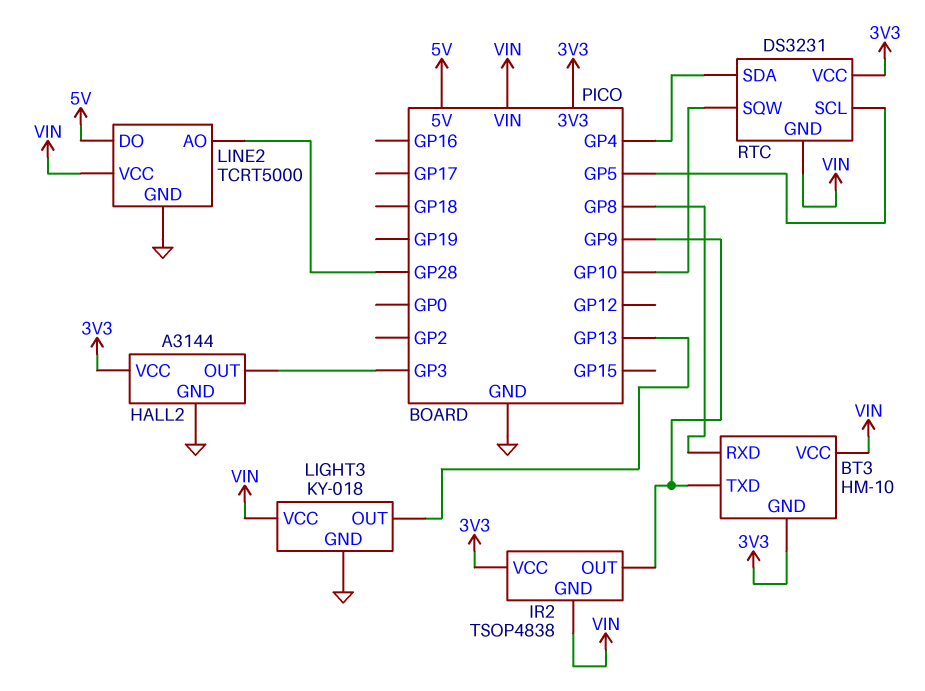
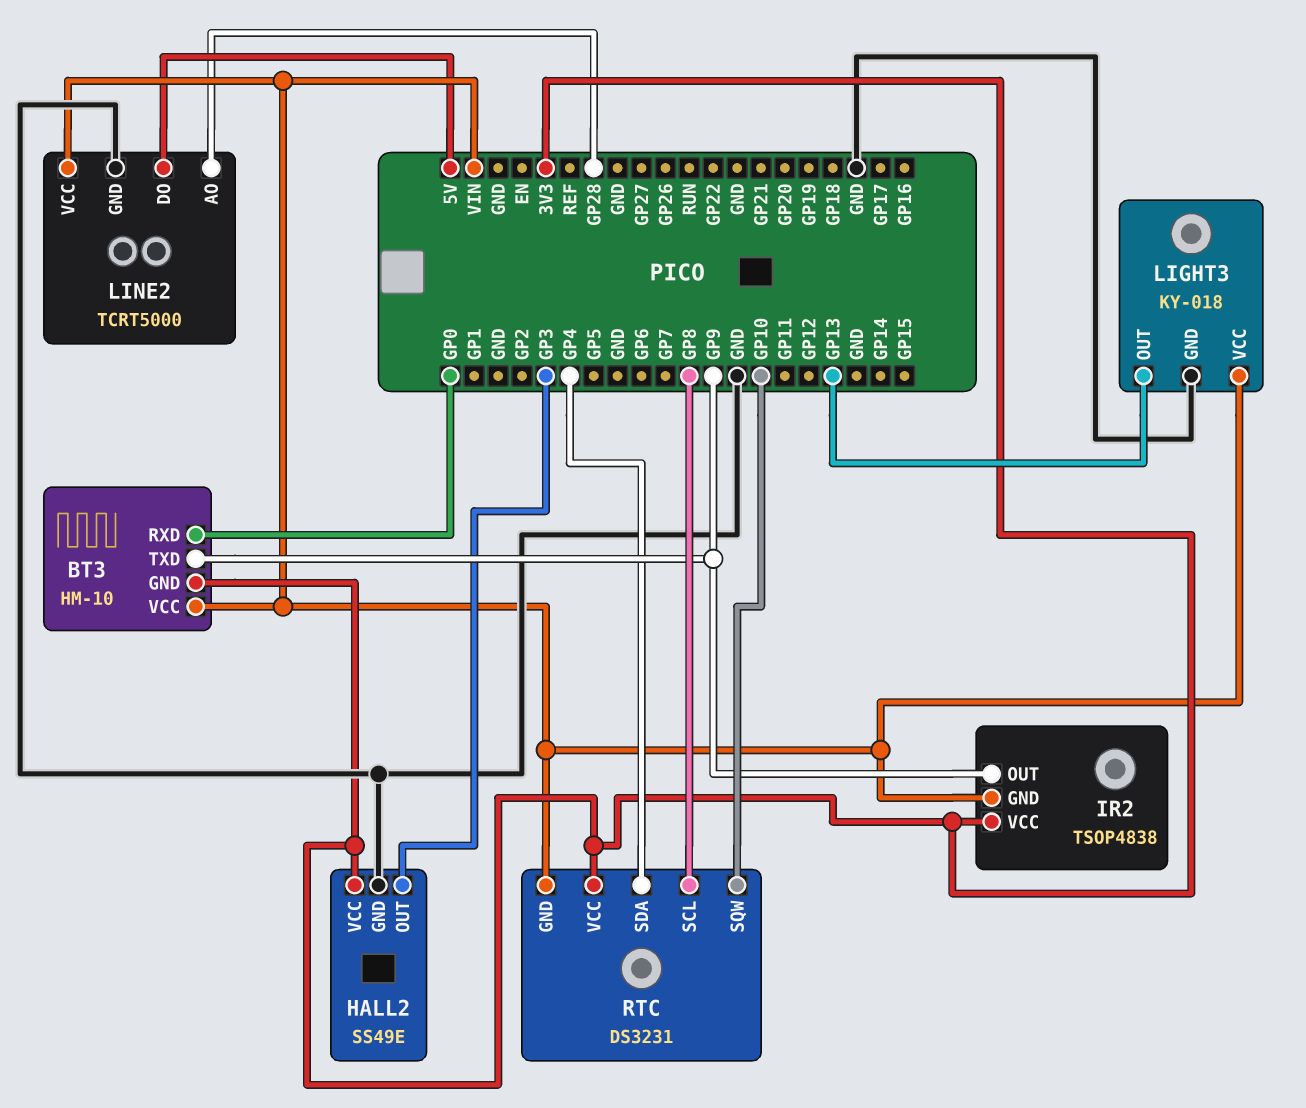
BT3 pin RXD: GP8 -> GP0
HALL2: A3144 -> SS49E
RTC pin SCL: GP5 -> GP8

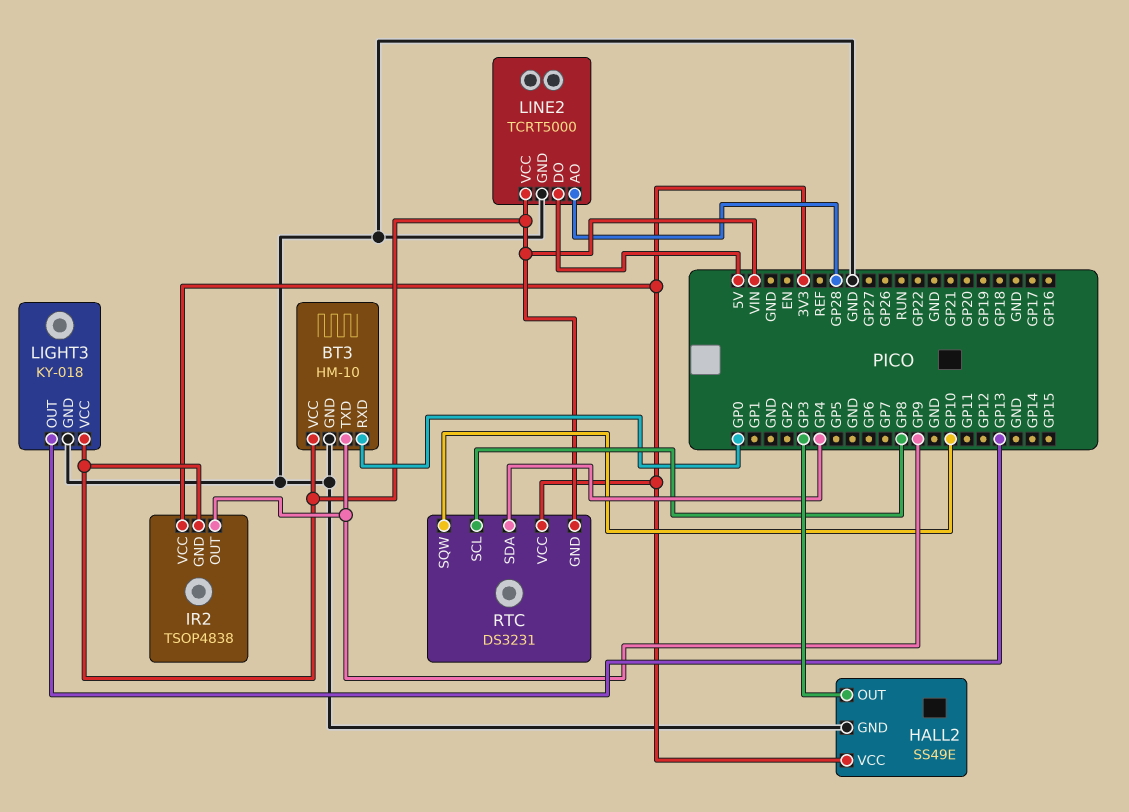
BT3 pin GND: 3V3 -> GND

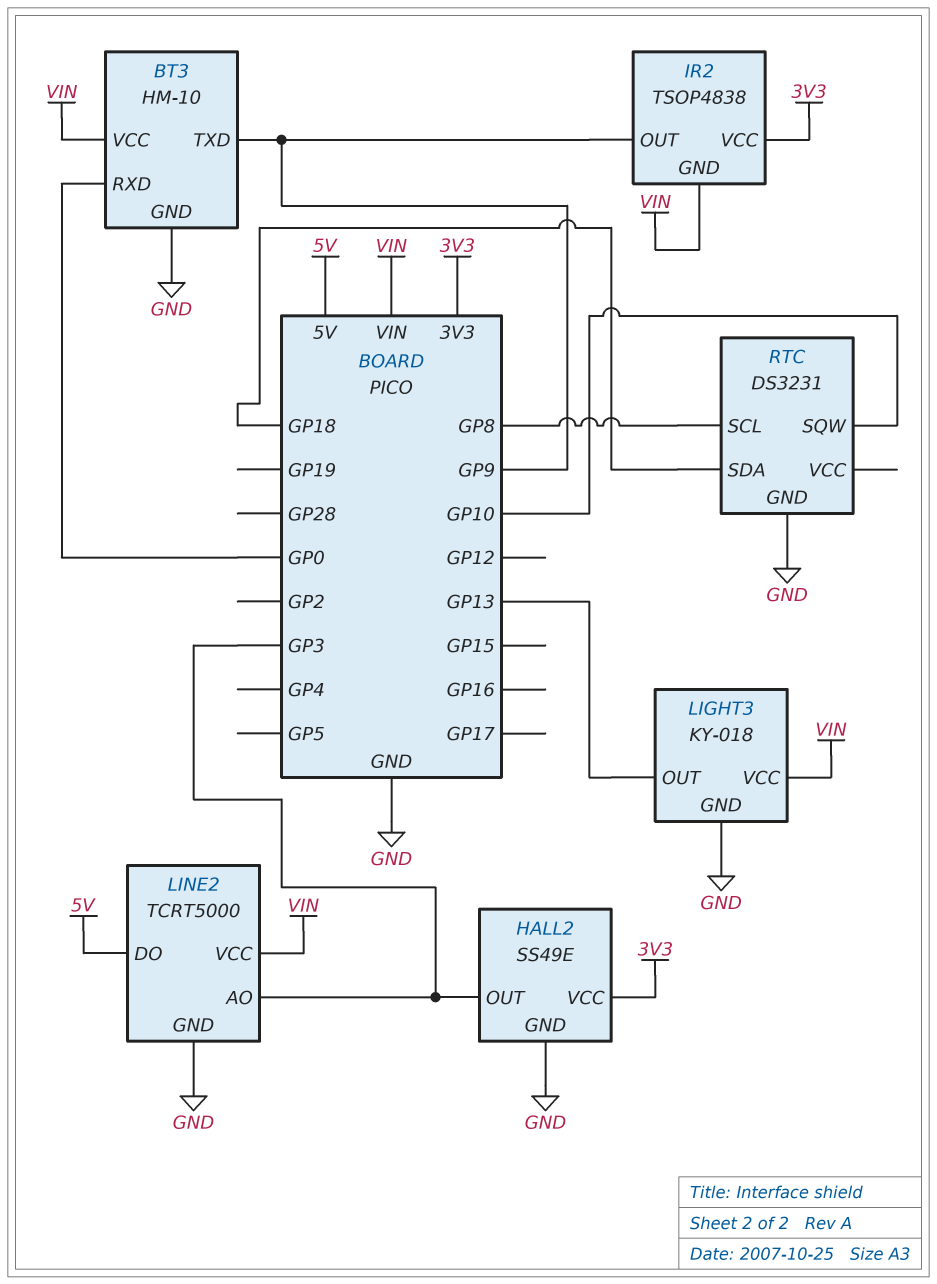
LINE2 pin AO: GP28 -> GP3
RTC pin GND: VIN -> GND
RTC pin SDA: GP4 -> GP18
RTC pin VCC: 3V3 -> none

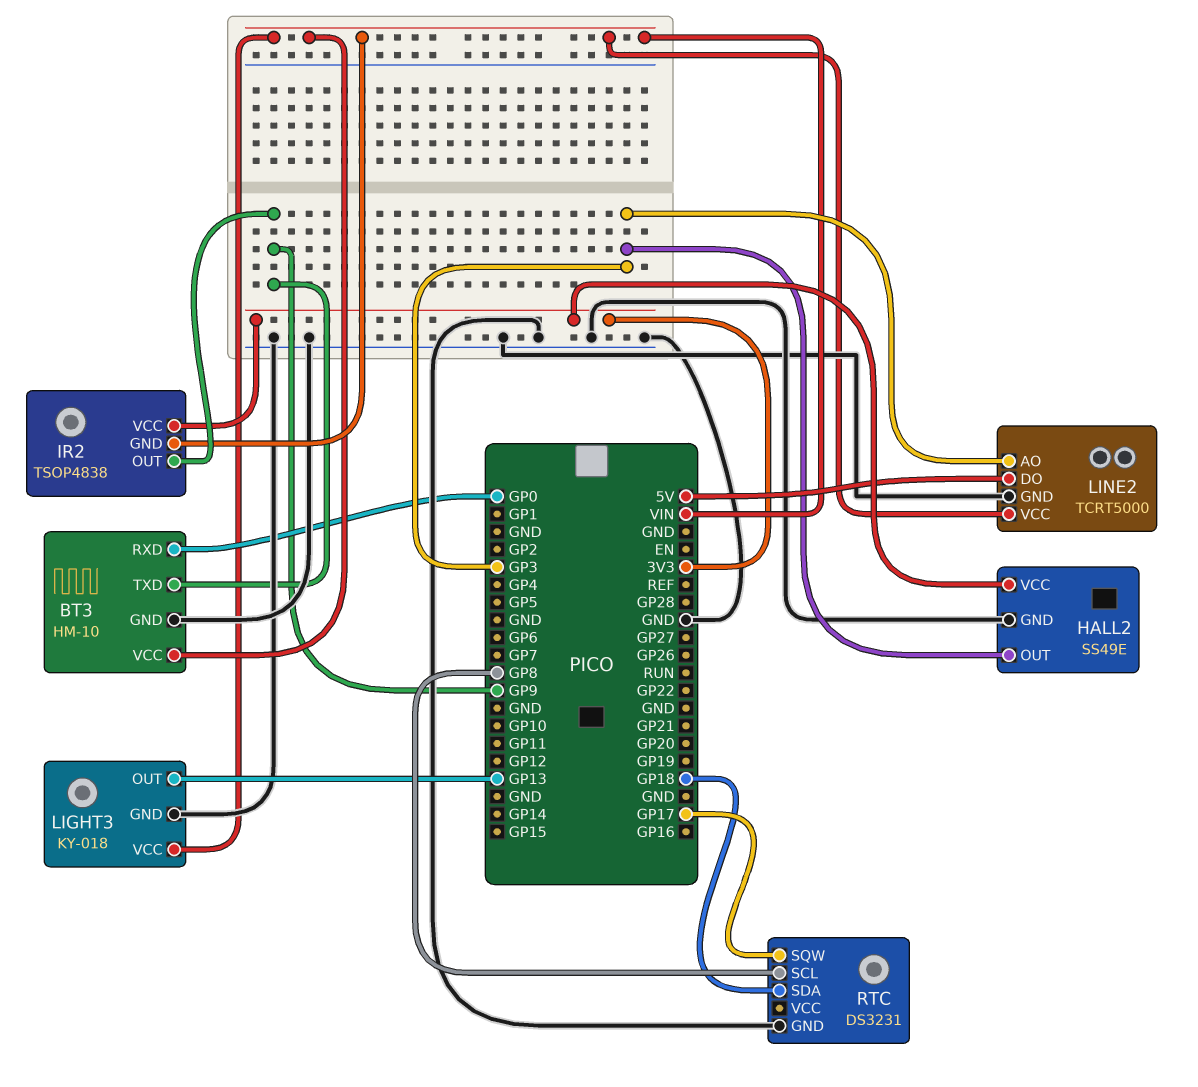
RTC pin SQW: GP10 -> GP17

